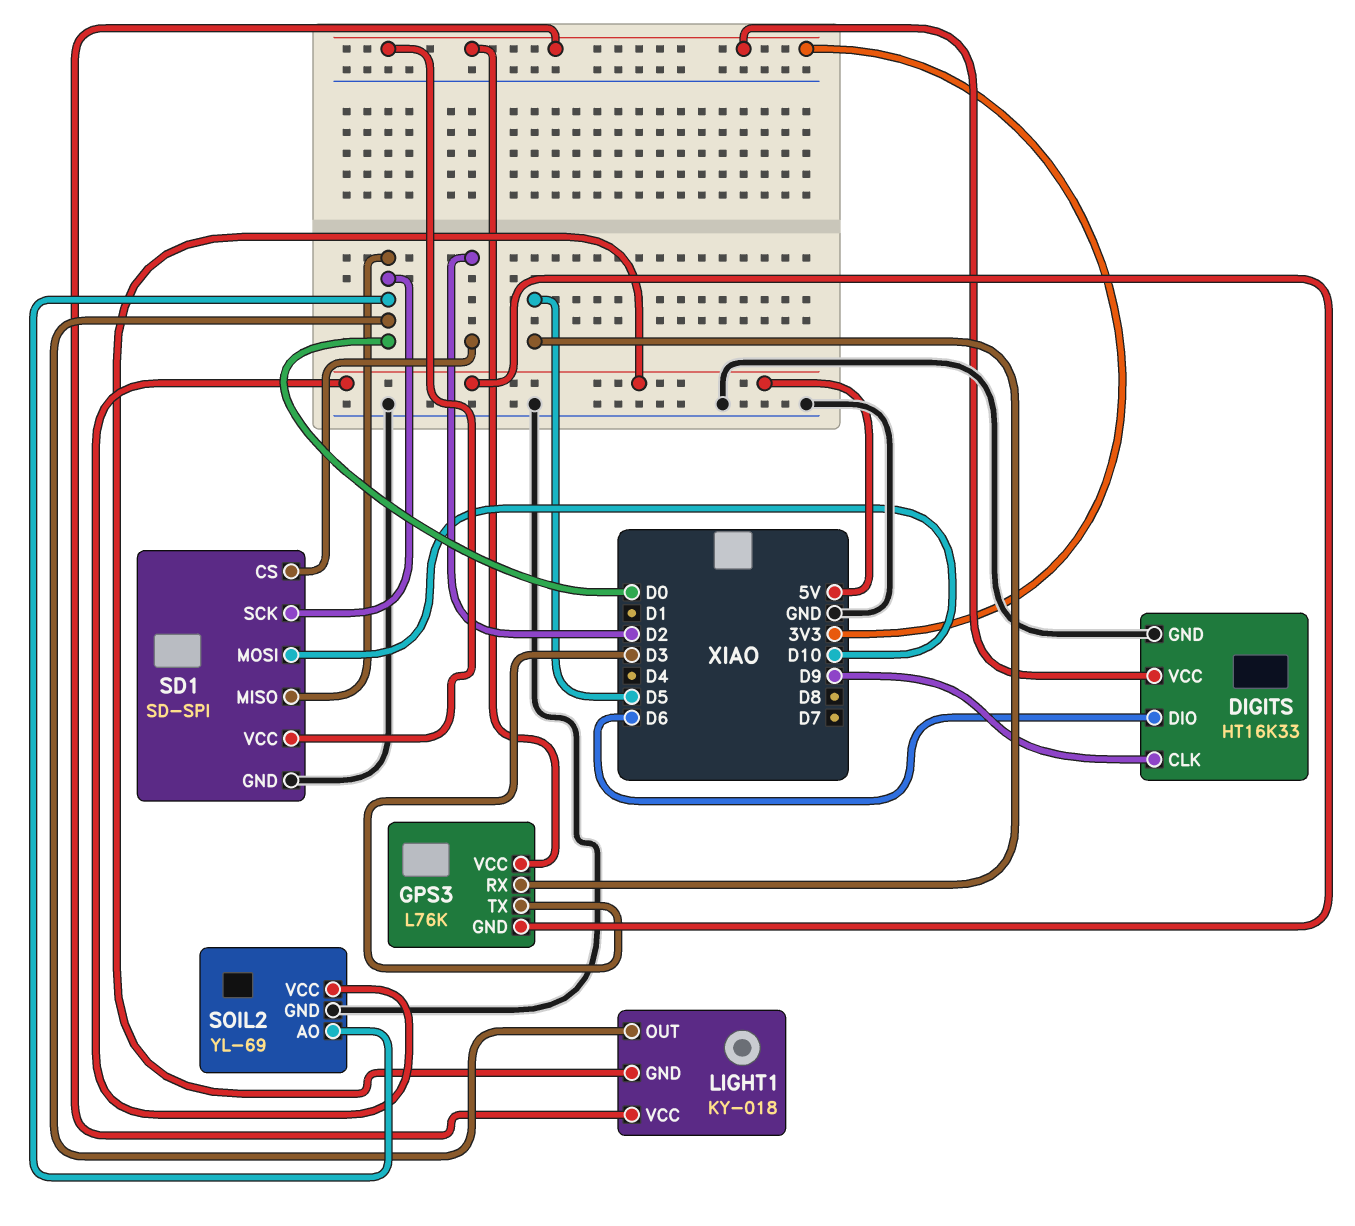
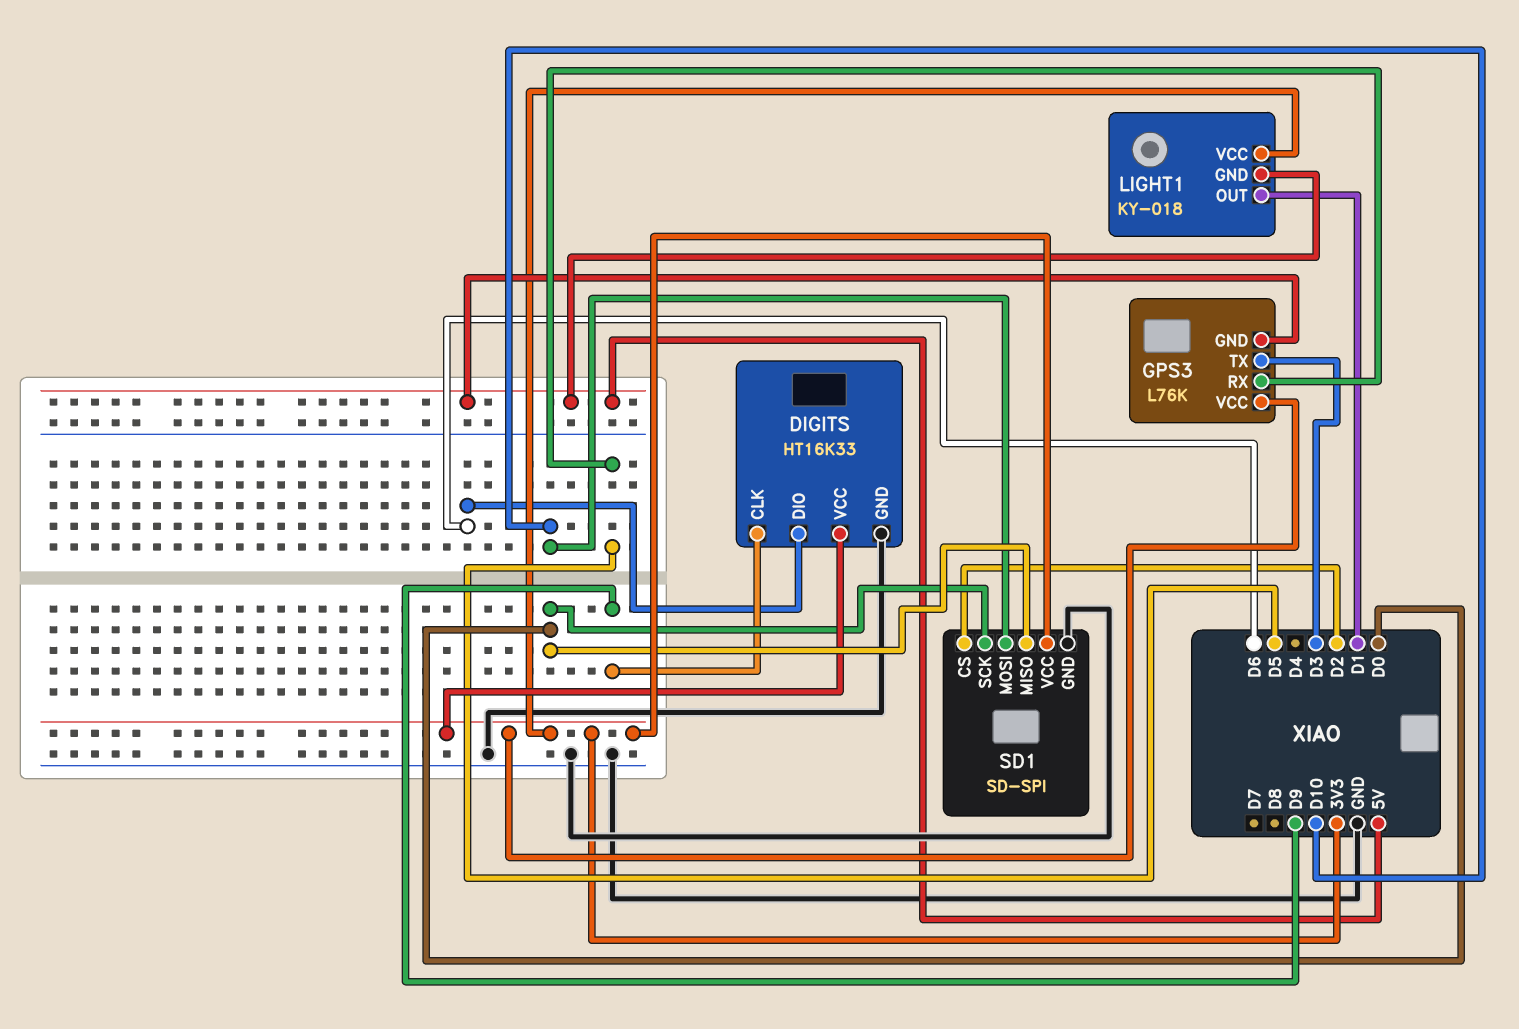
LIGHT1 pin OUT: D0 -> D1
SOIL2: YL-69 -> none
SOIL2 pin AO: D0 -> none
SOIL2 pin GND: GND -> none
SOIL2 pin VCC: 5V -> none

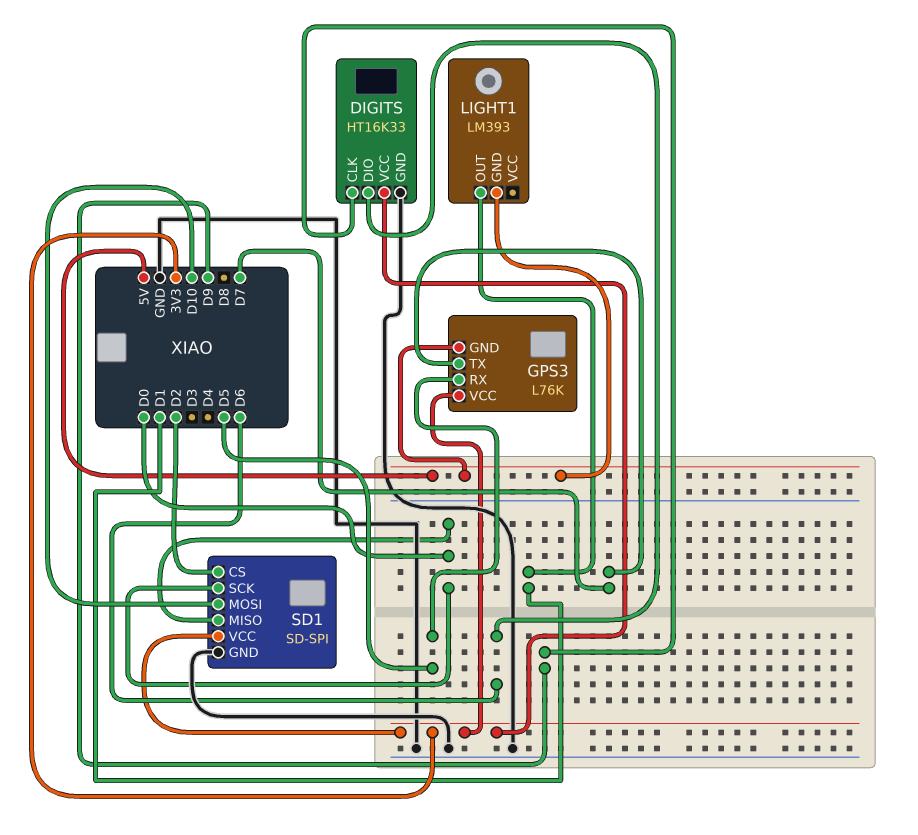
GPS3 pin TX: D3 -> D7
LIGHT1: KY-018 -> LM393
LIGHT1 pin VCC: 3V3 -> none

